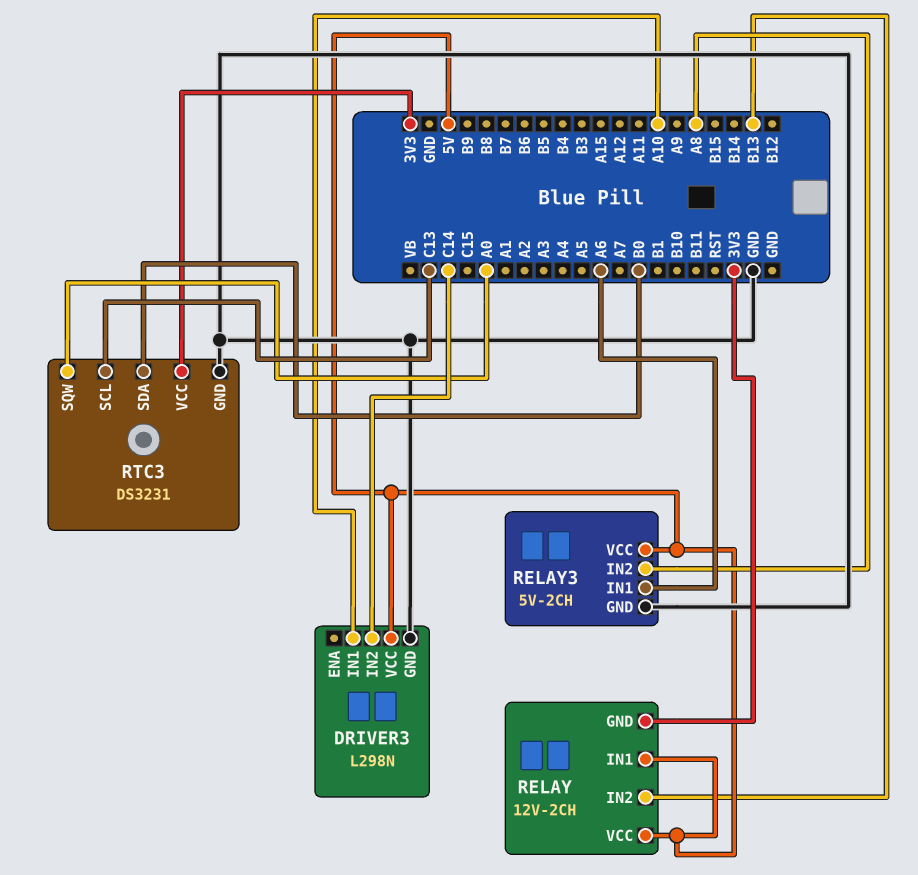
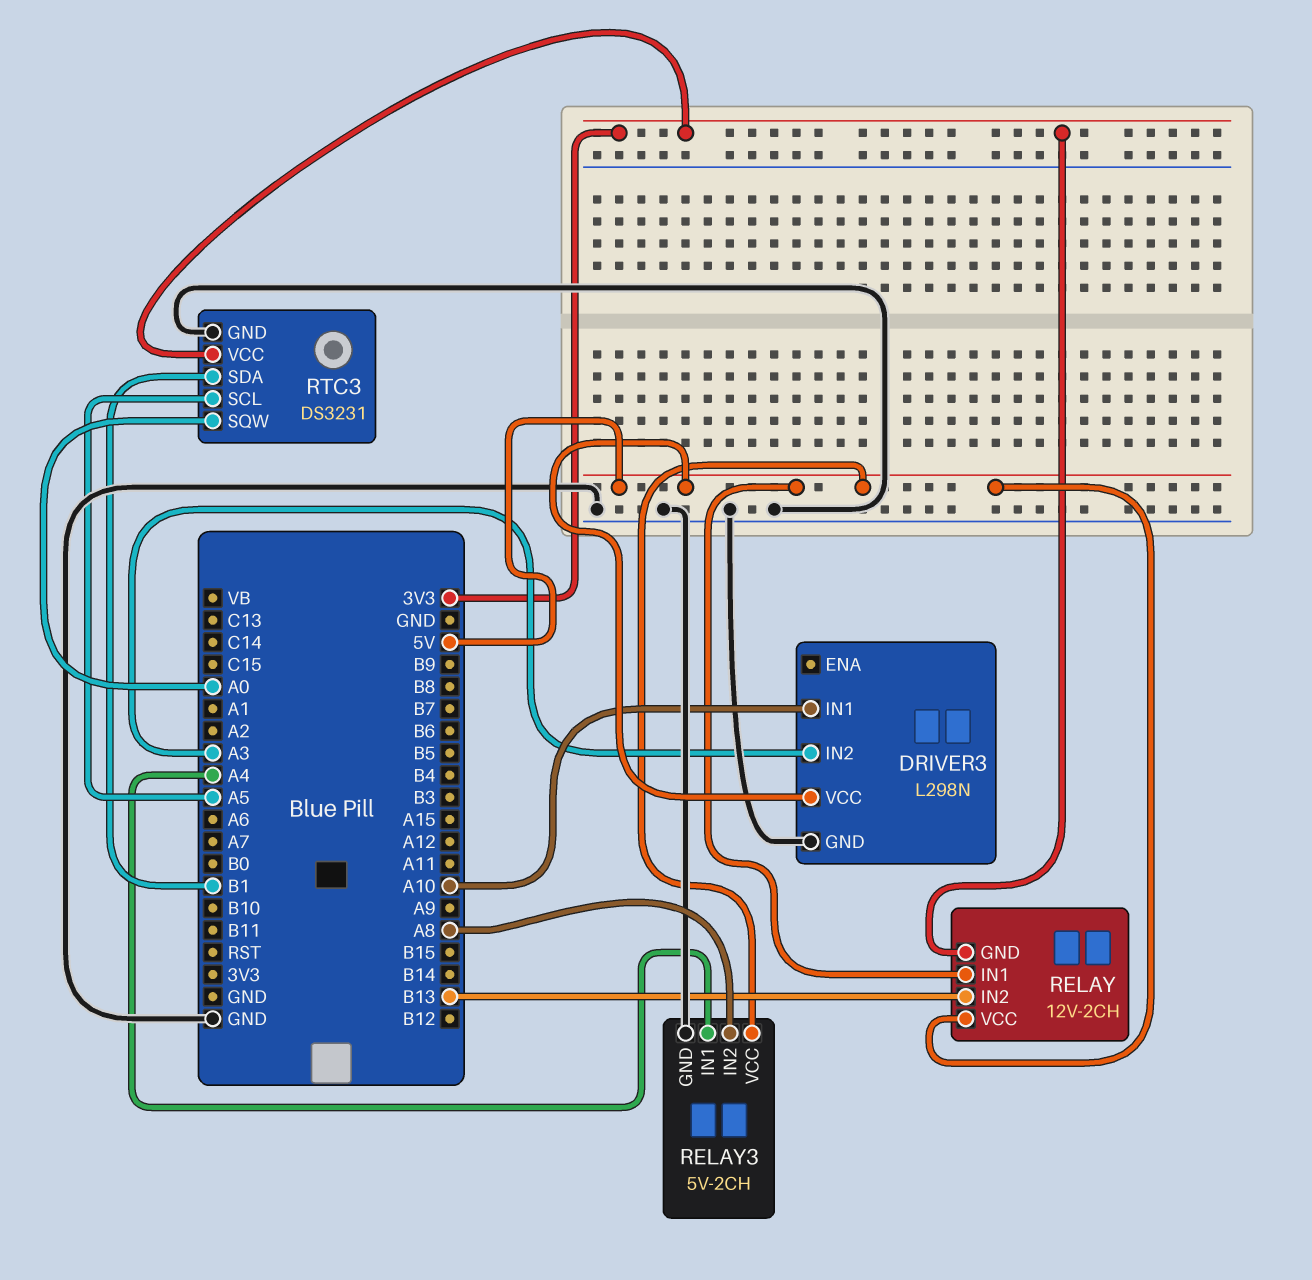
DRIVER3 pin IN2: C14 -> A3
RELAY3 pin IN1: A6 -> A4
RTC3 pin SCL: C13 -> A5
RTC3 pin SDA: B0 -> B1

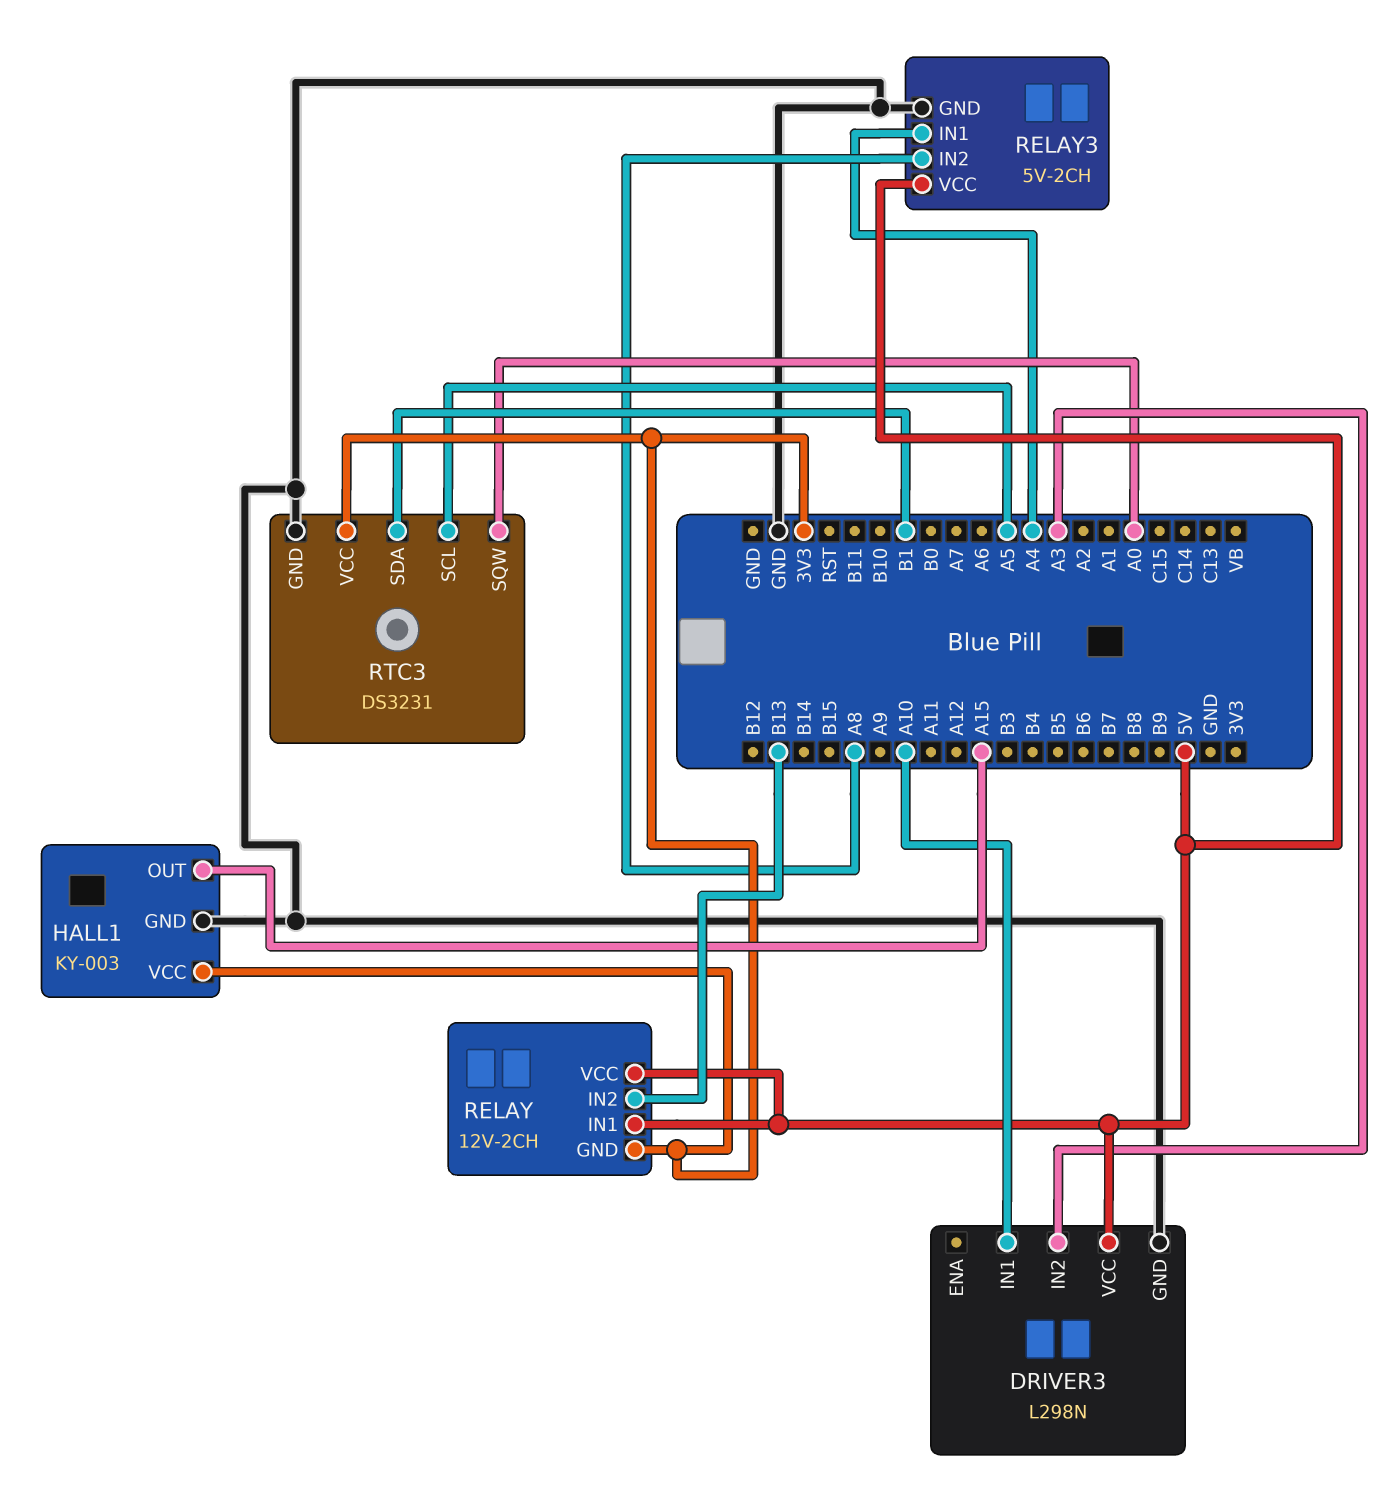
HALL1: none -> KY-003
HALL1 pin GND: none -> GND
HALL1 pin OUT: none -> A15
HALL1 pin VCC: none -> 3V3

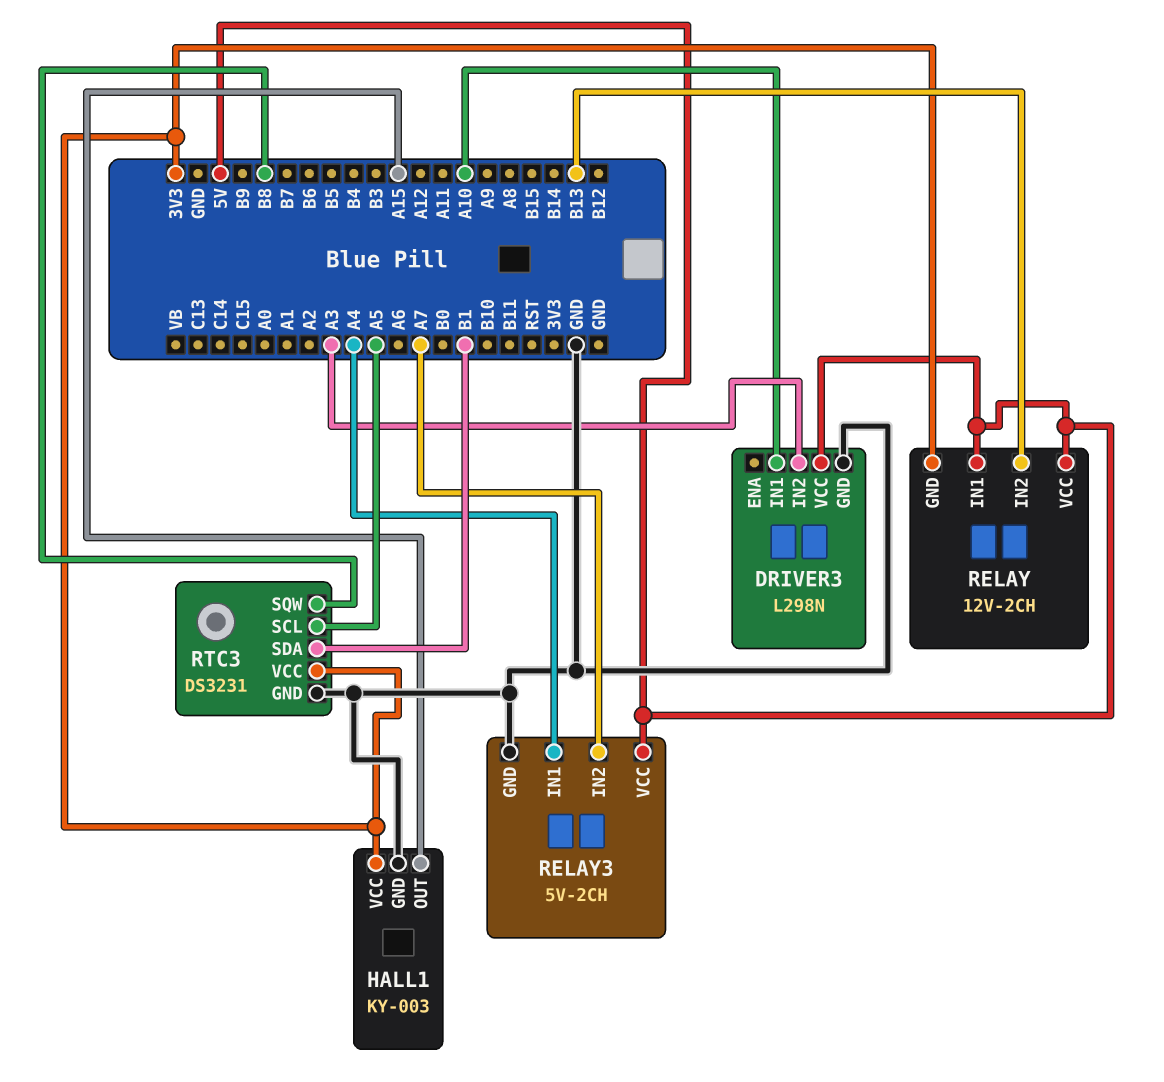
RELAY3 pin IN2: A8 -> A7
RTC3 pin SQW: A0 -> B8

